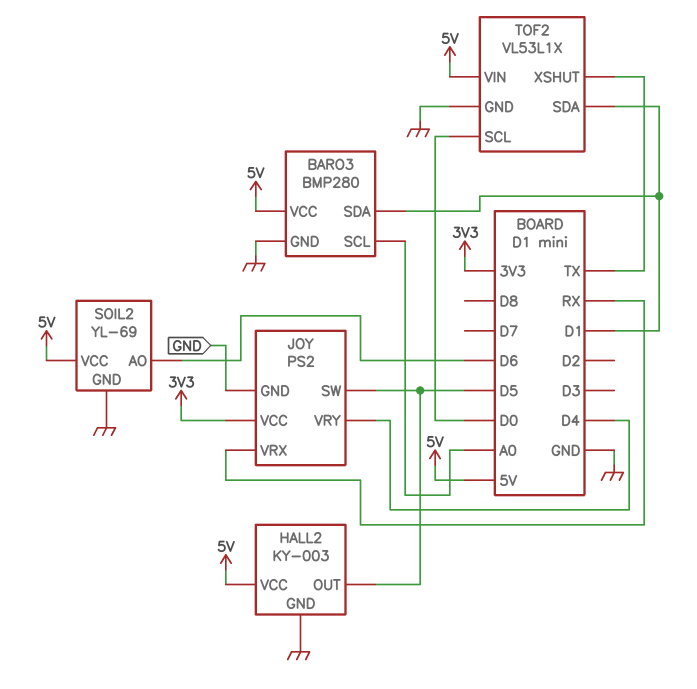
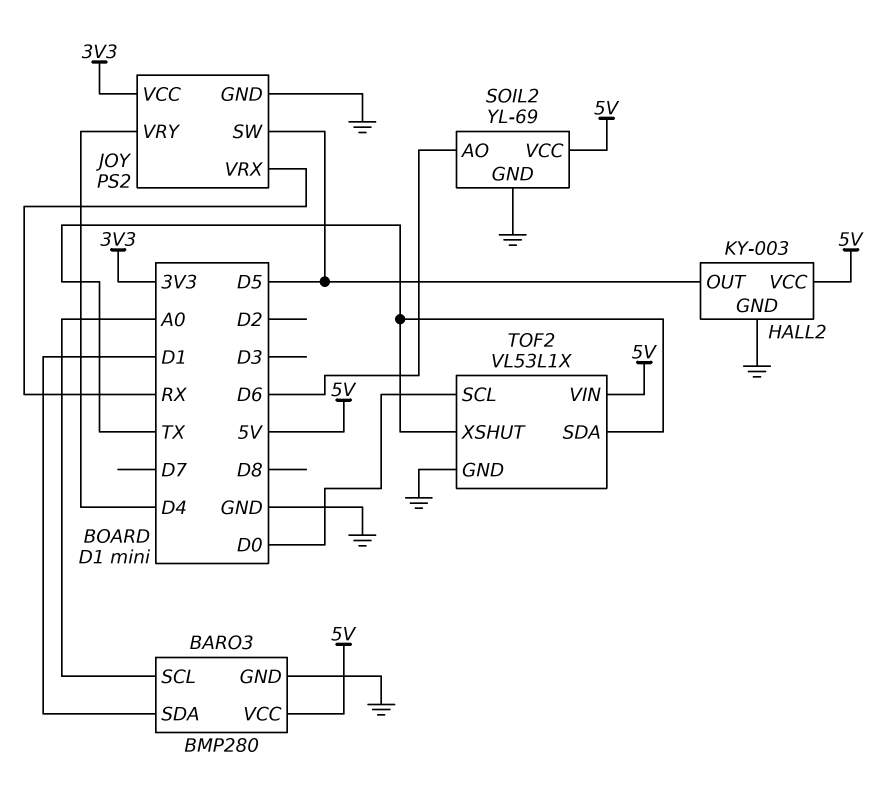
TOF2 pin SDA: D1 -> TX

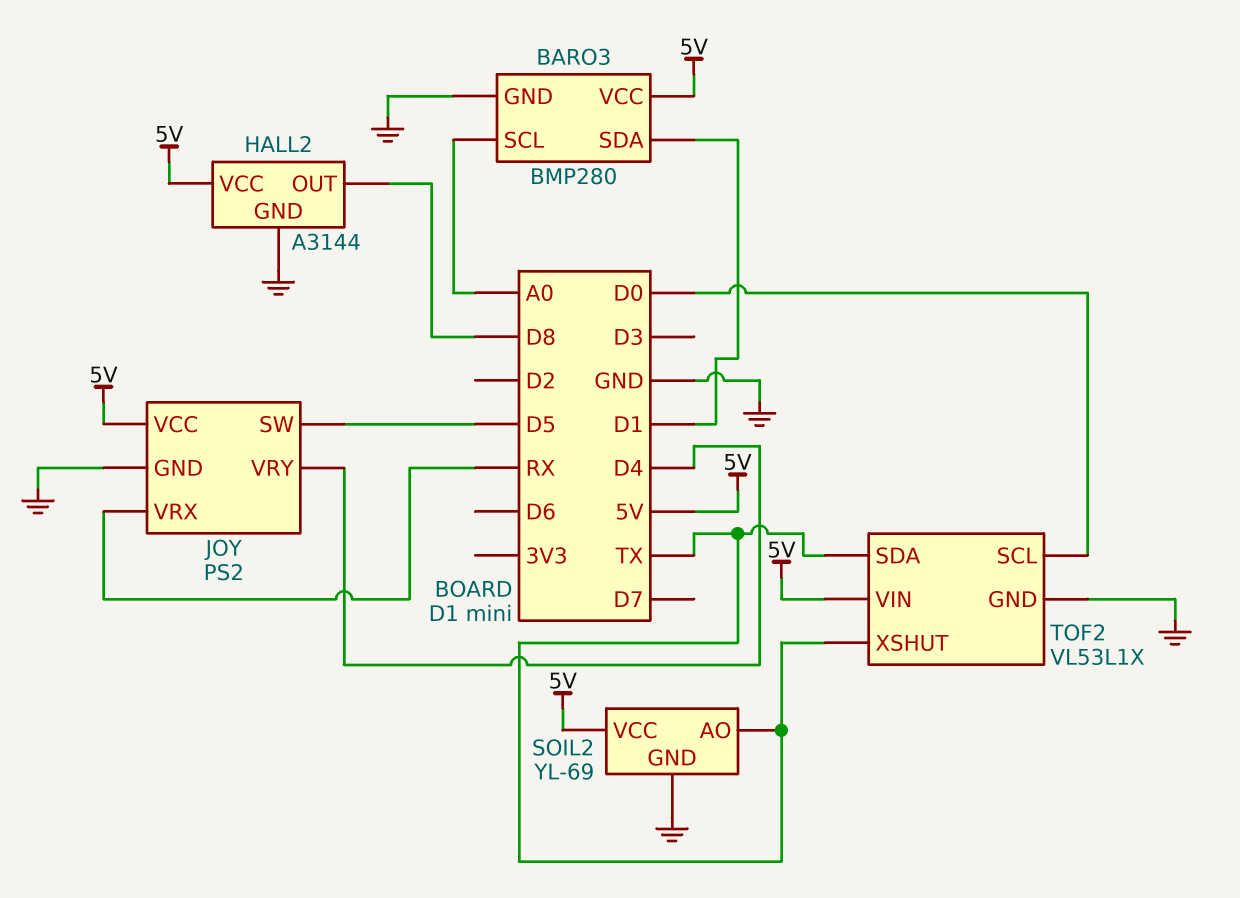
HALL2: KY-003 -> A3144
HALL2 pin OUT: D5 -> D8
JOY pin VCC: 3V3 -> 5V
SOIL2 pin AO: D6 -> TX

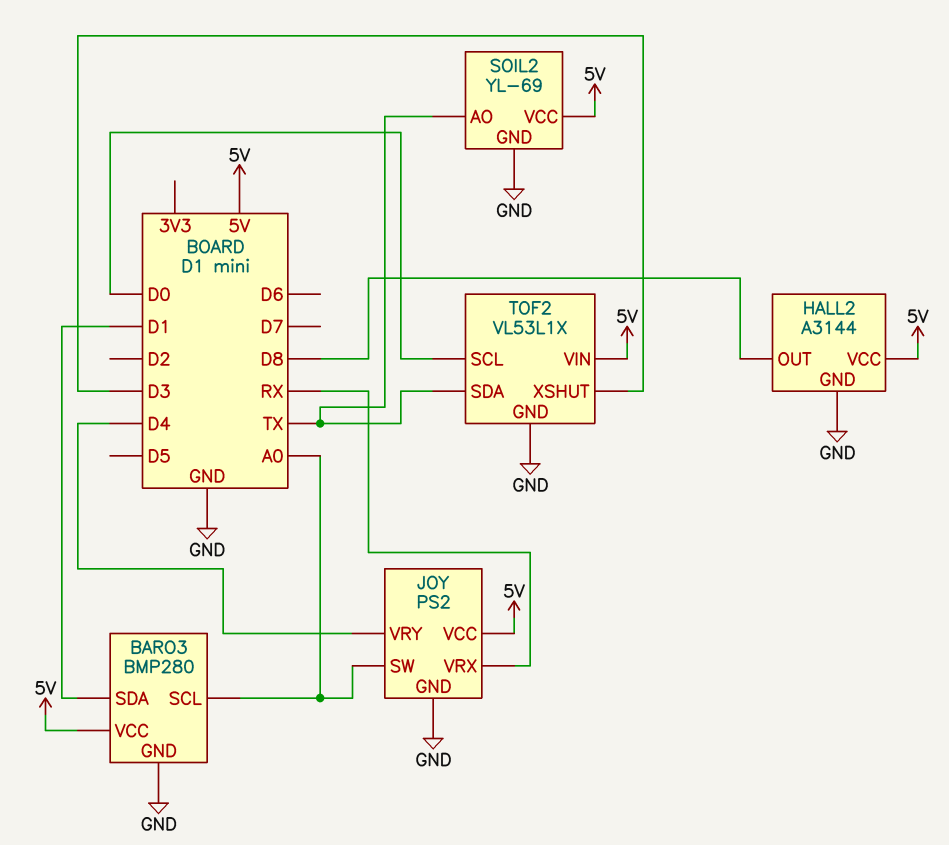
JOY pin SW: D5 -> A0
TOF2 pin XSHUT: TX -> D3

